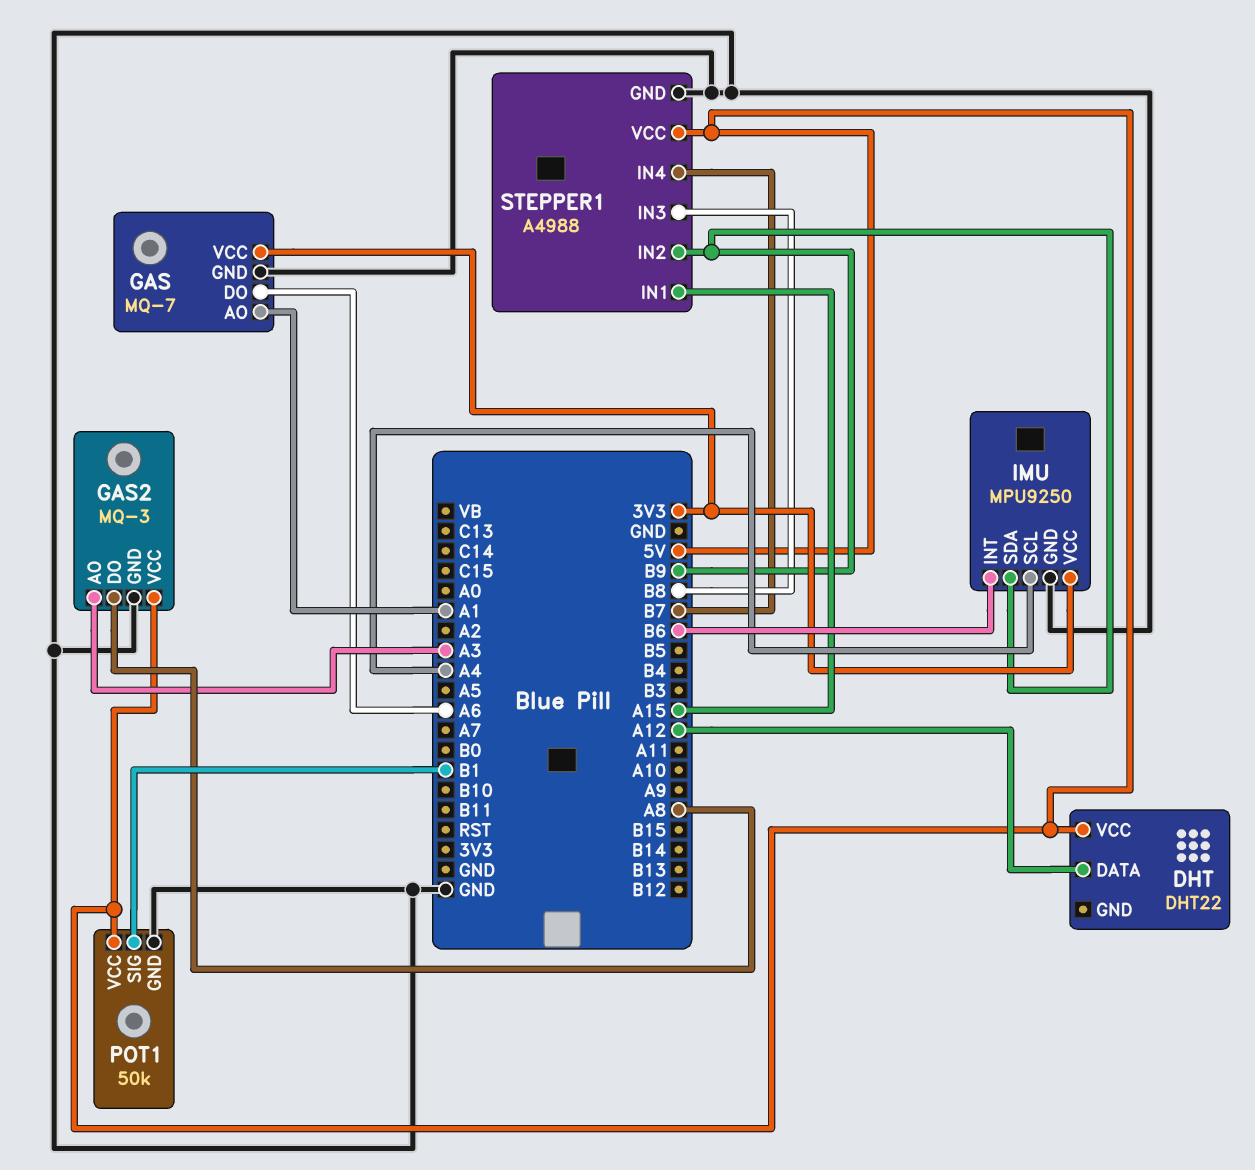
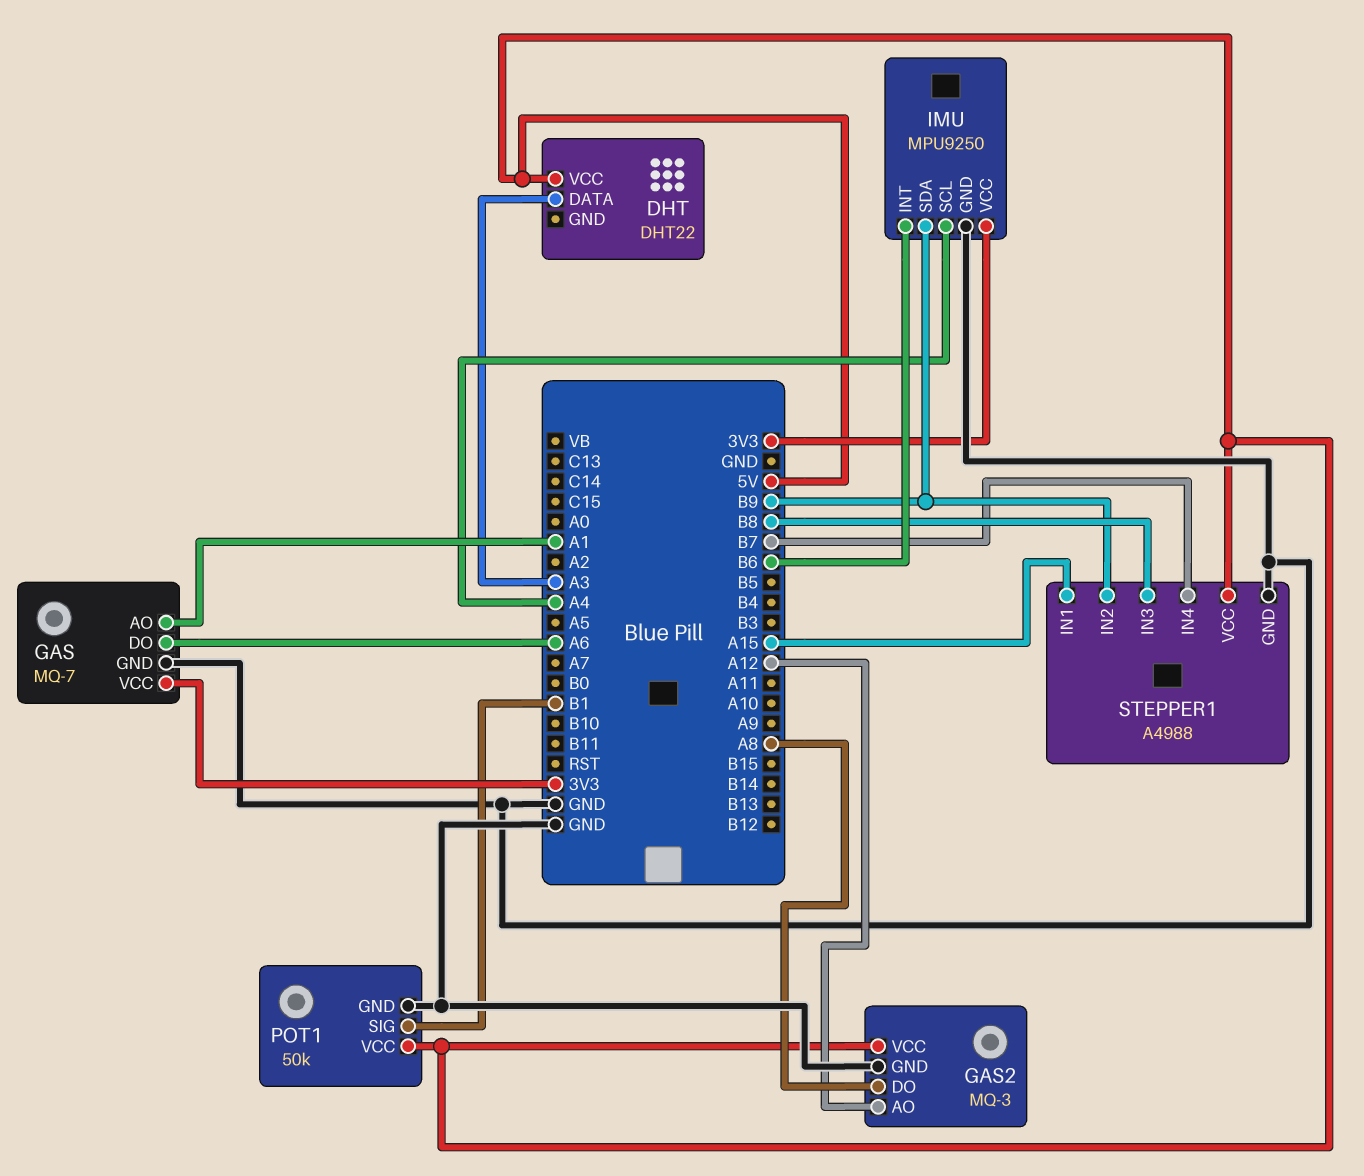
DHT pin DATA: A12 -> A3
GAS2 pin AO: A3 -> A12

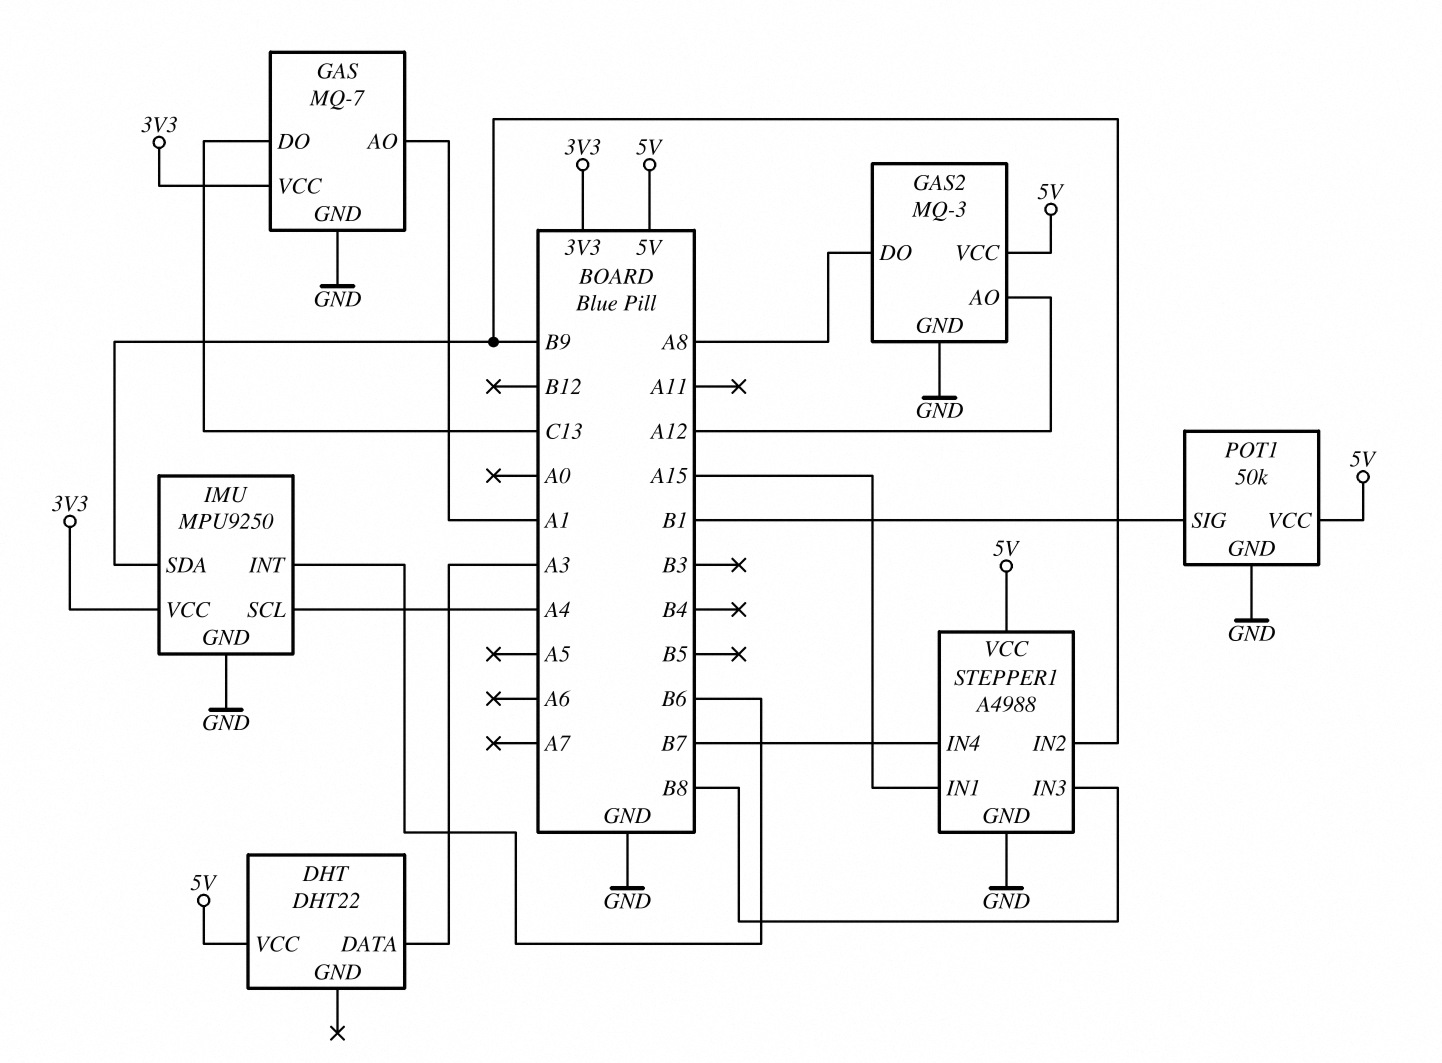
GAS pin DO: A6 -> C13

